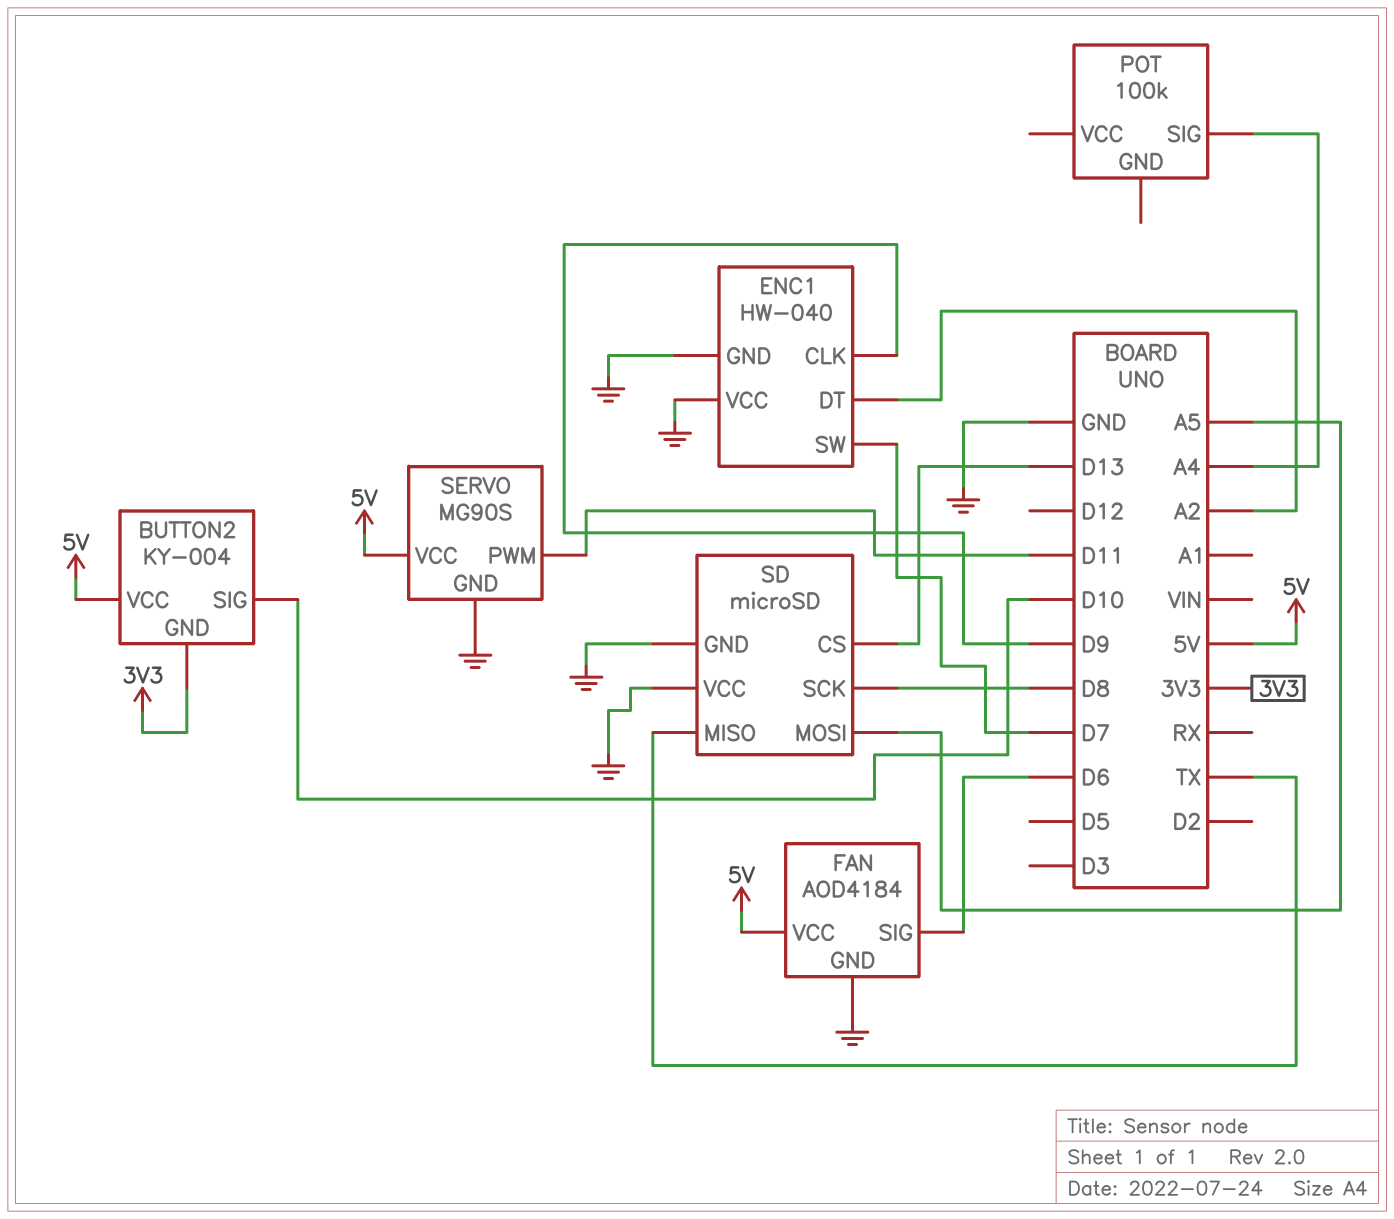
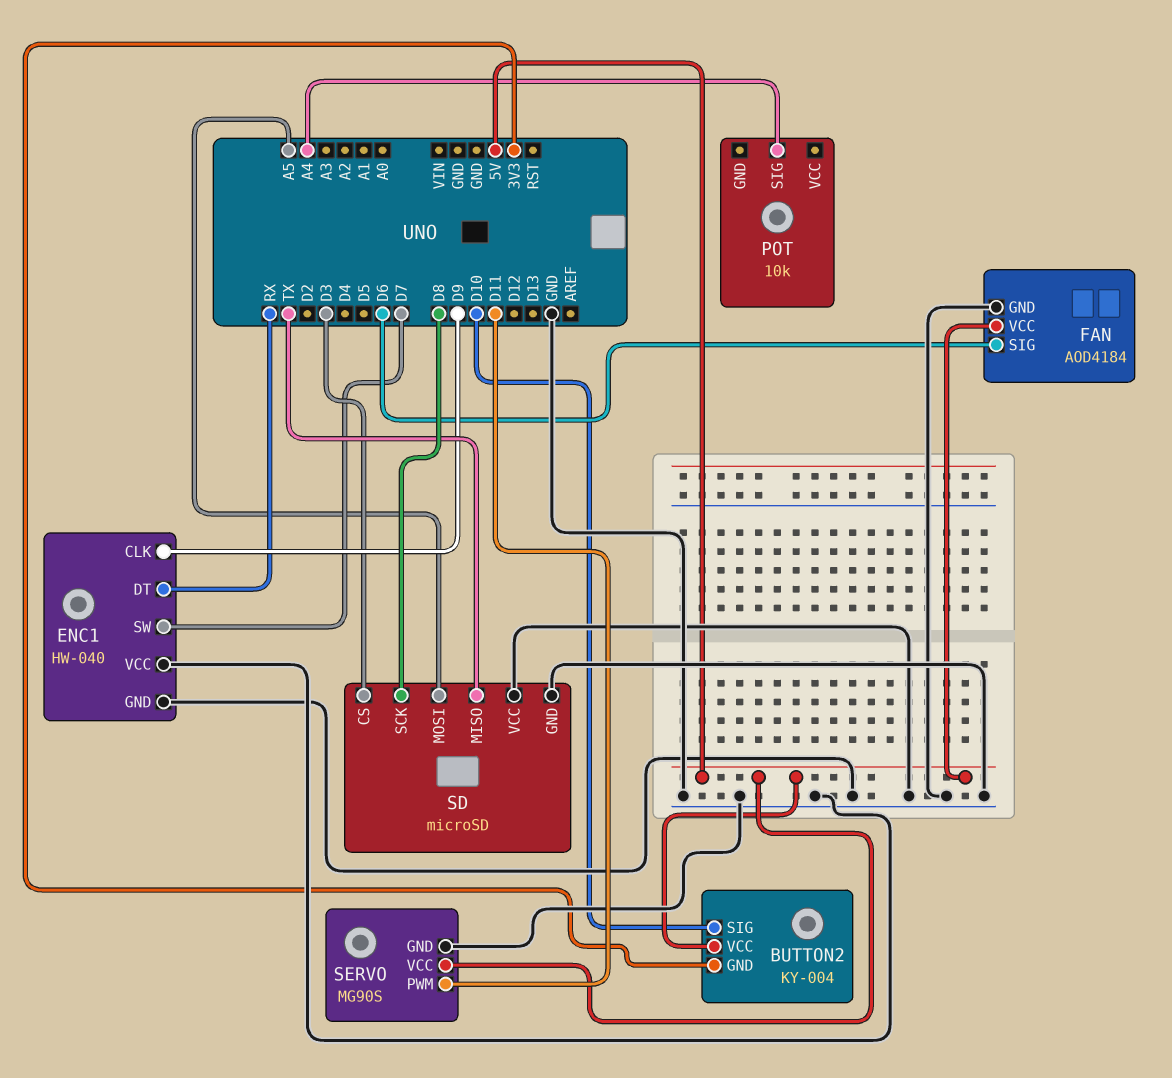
ENC1 pin DT: A2 -> RX
POT: 100k -> 10k
SD pin CS: D13 -> D3

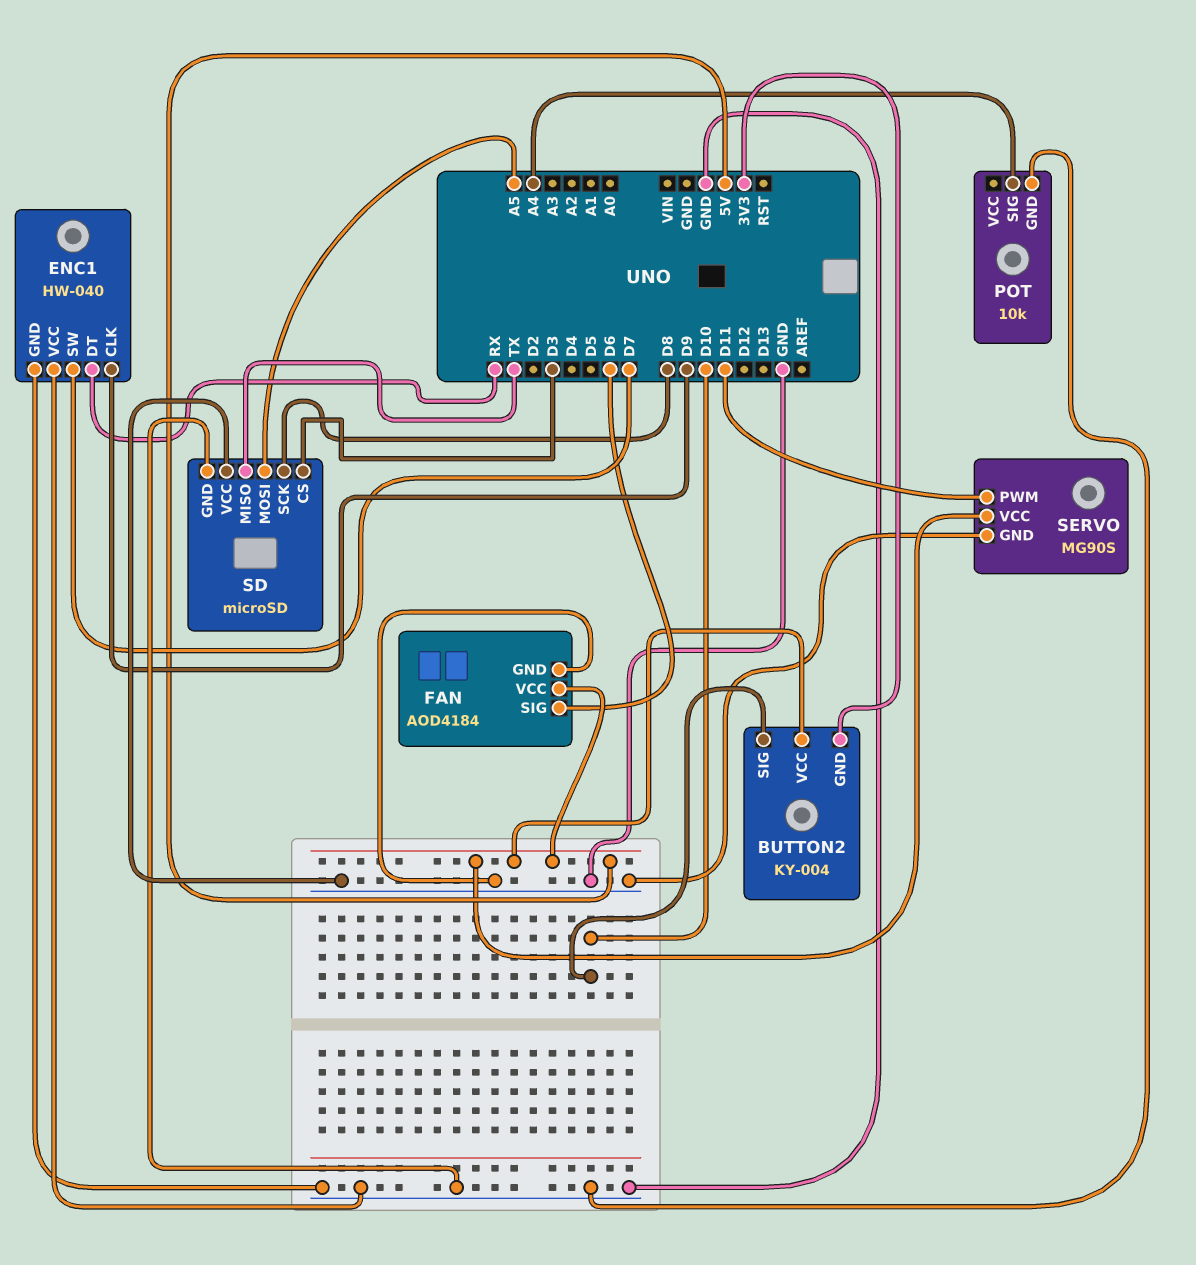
POT pin GND: none -> GND

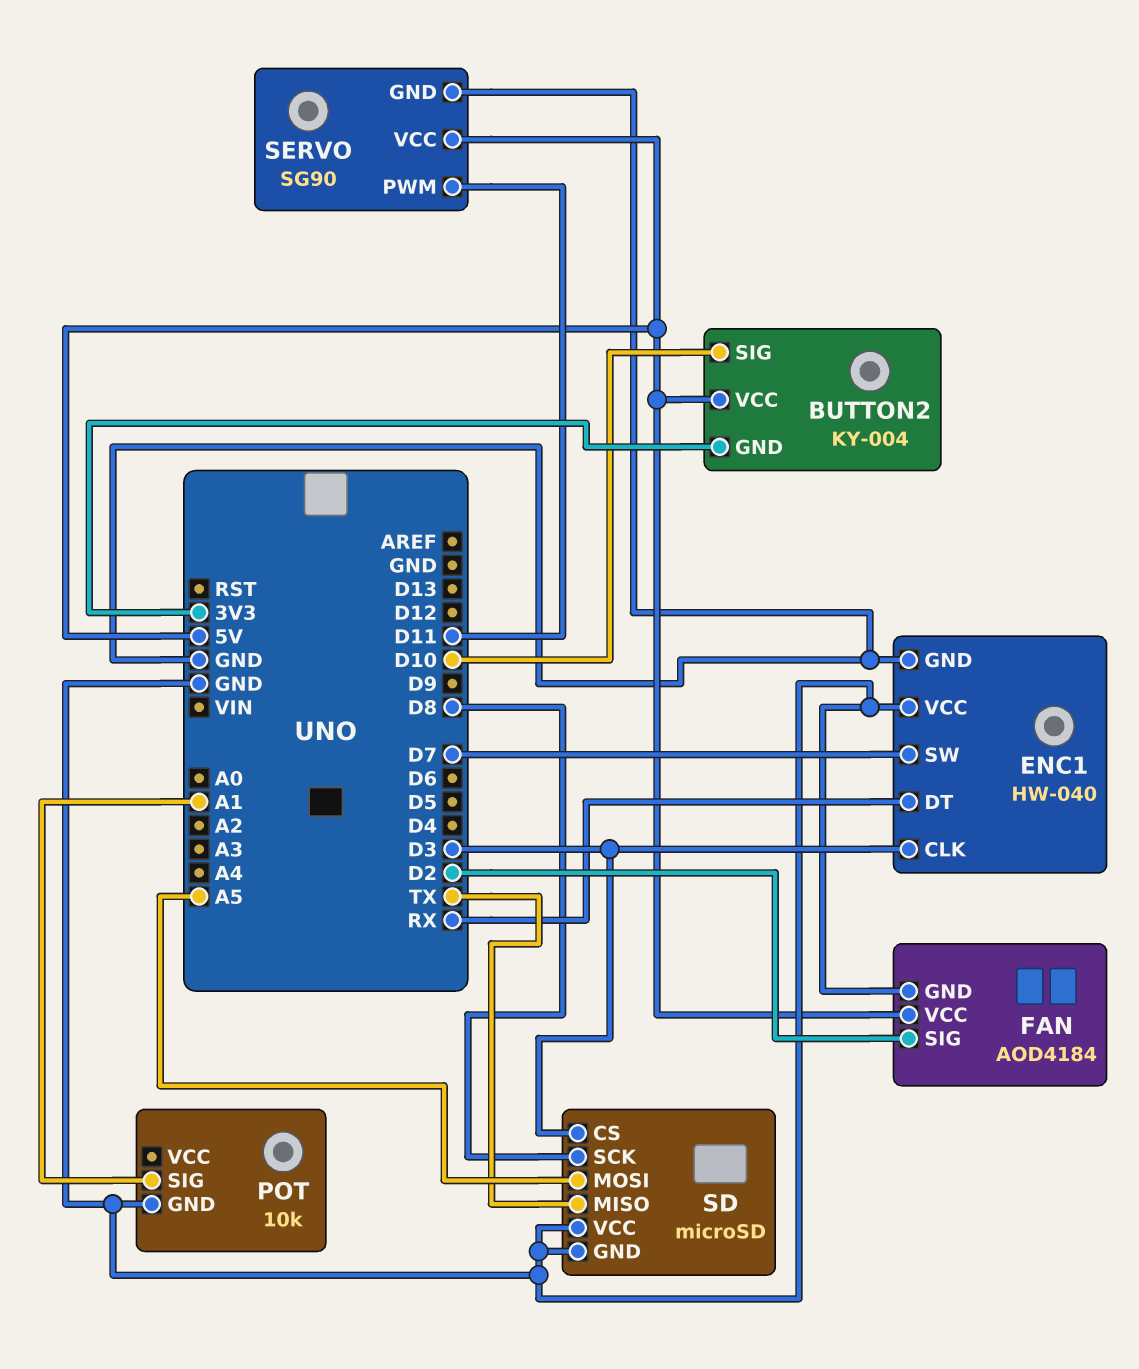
ENC1 pin CLK: D9 -> D3
FAN pin SIG: D6 -> D2
POT pin SIG: A4 -> A1
SERVO: MG90S -> SG90

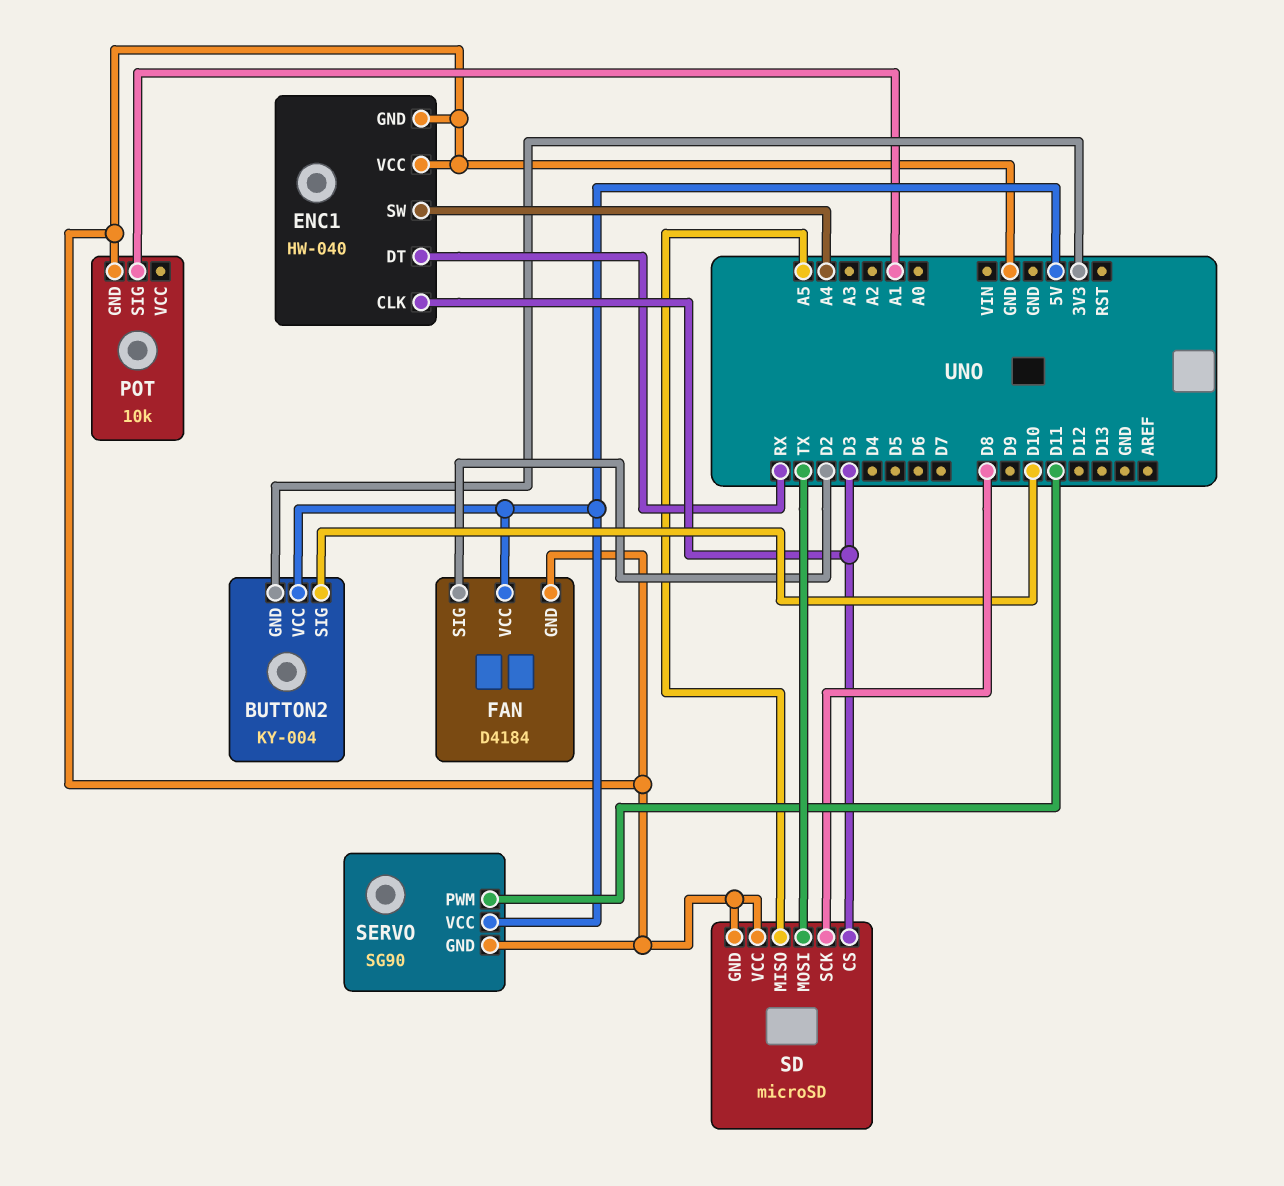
ENC1 pin SW: D7 -> A4
FAN: AOD4184 -> D4184
SD pin MISO: TX -> A5
SD pin MOSI: A5 -> TX

